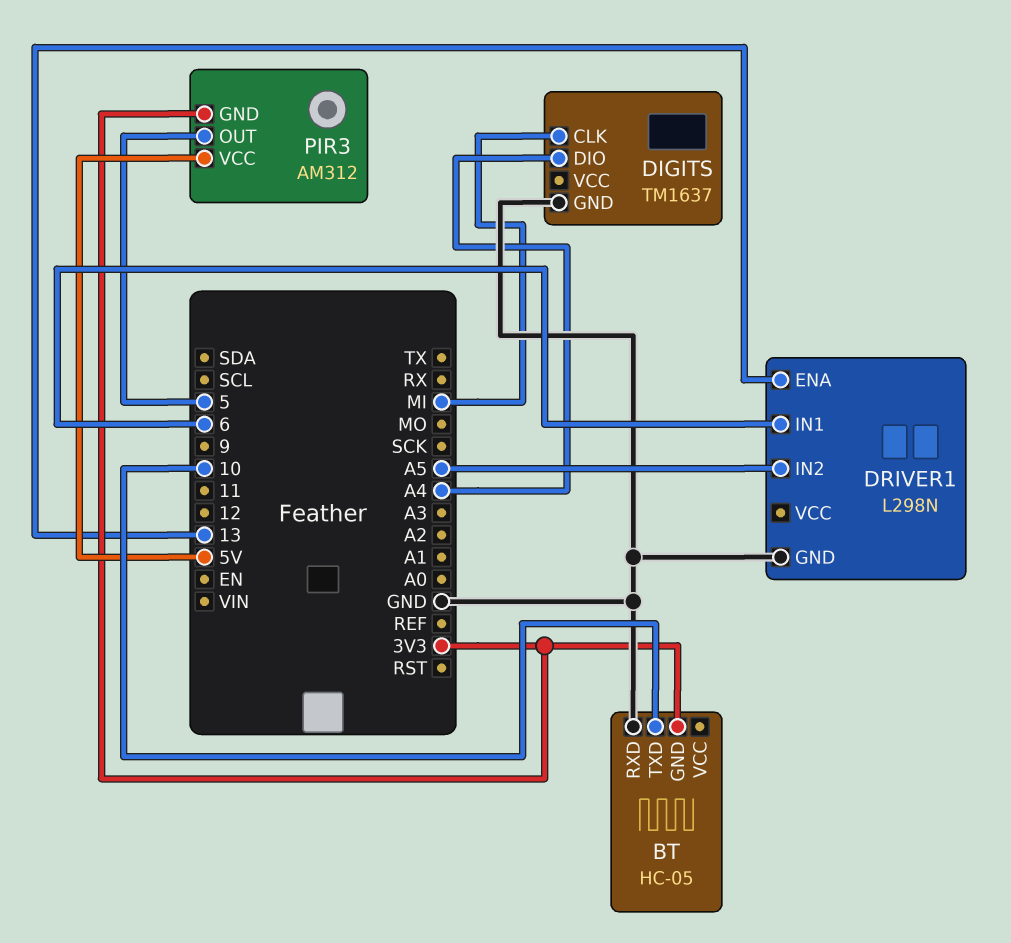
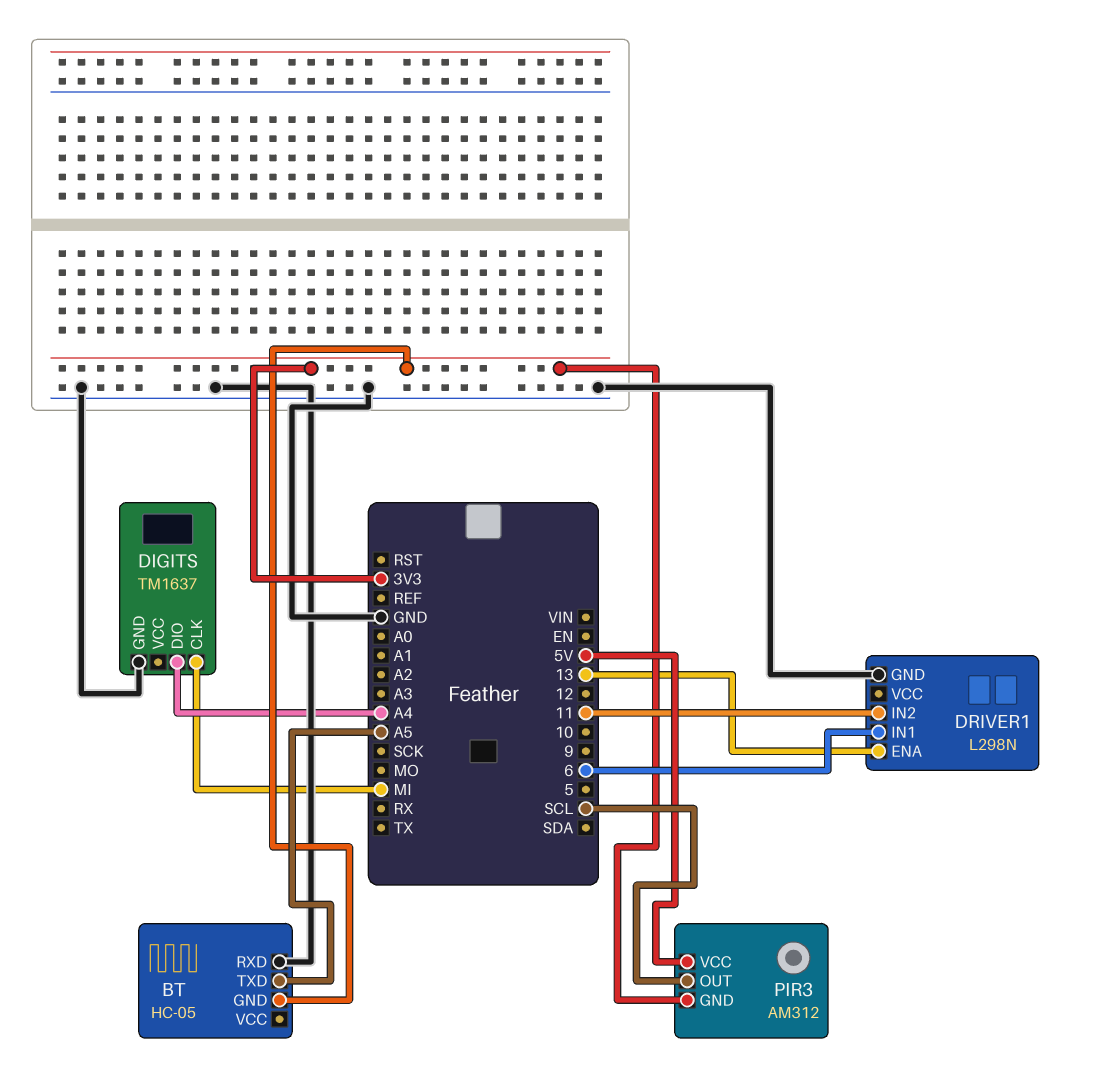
BT pin TXD: 10 -> A5
DRIVER1 pin IN2: A5 -> 11
PIR3 pin OUT: 5 -> SCL

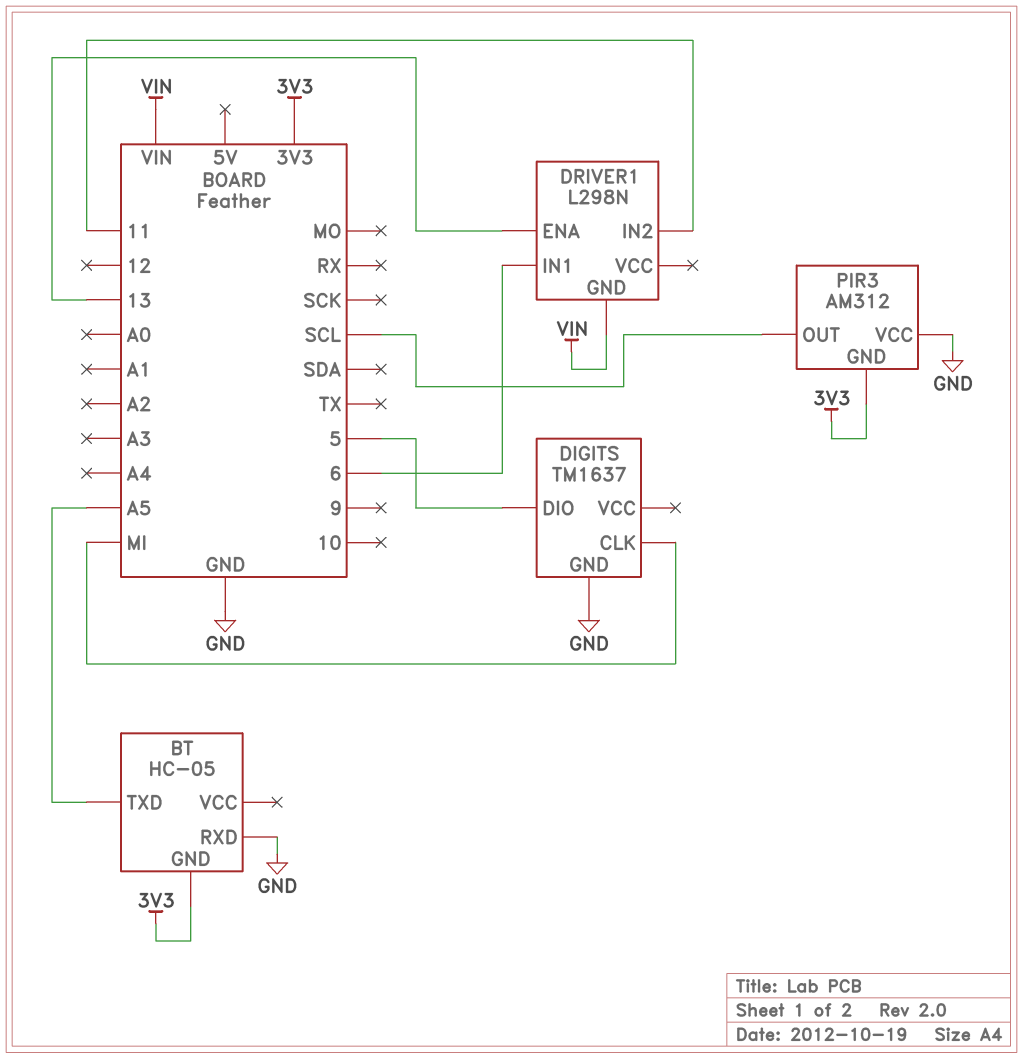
DIGITS pin DIO: A4 -> 5
DRIVER1 pin GND: GND -> VIN
PIR3 pin VCC: 5V -> GND

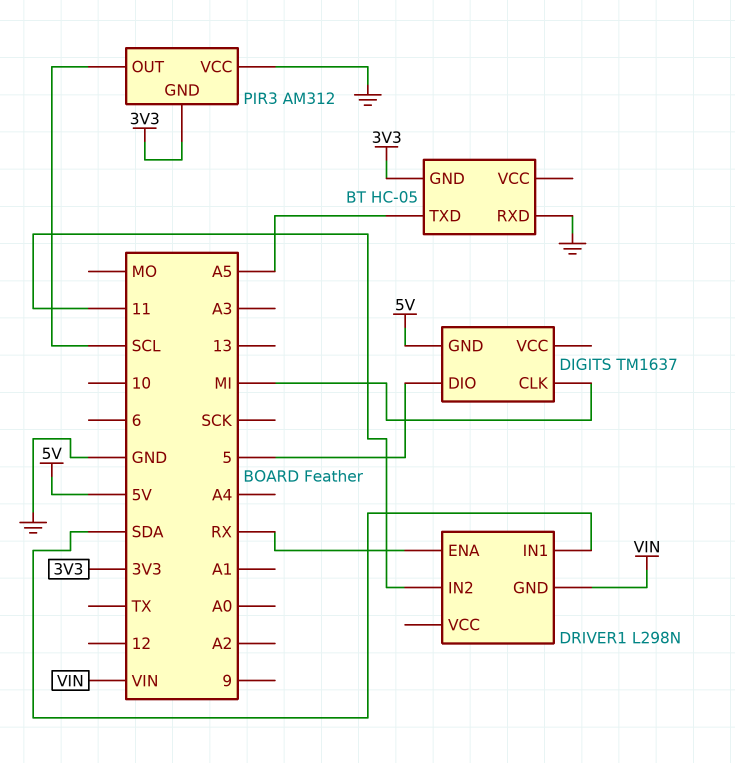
DIGITS pin GND: GND -> 5V
DRIVER1 pin ENA: 13 -> RX
DRIVER1 pin IN1: 6 -> SDA

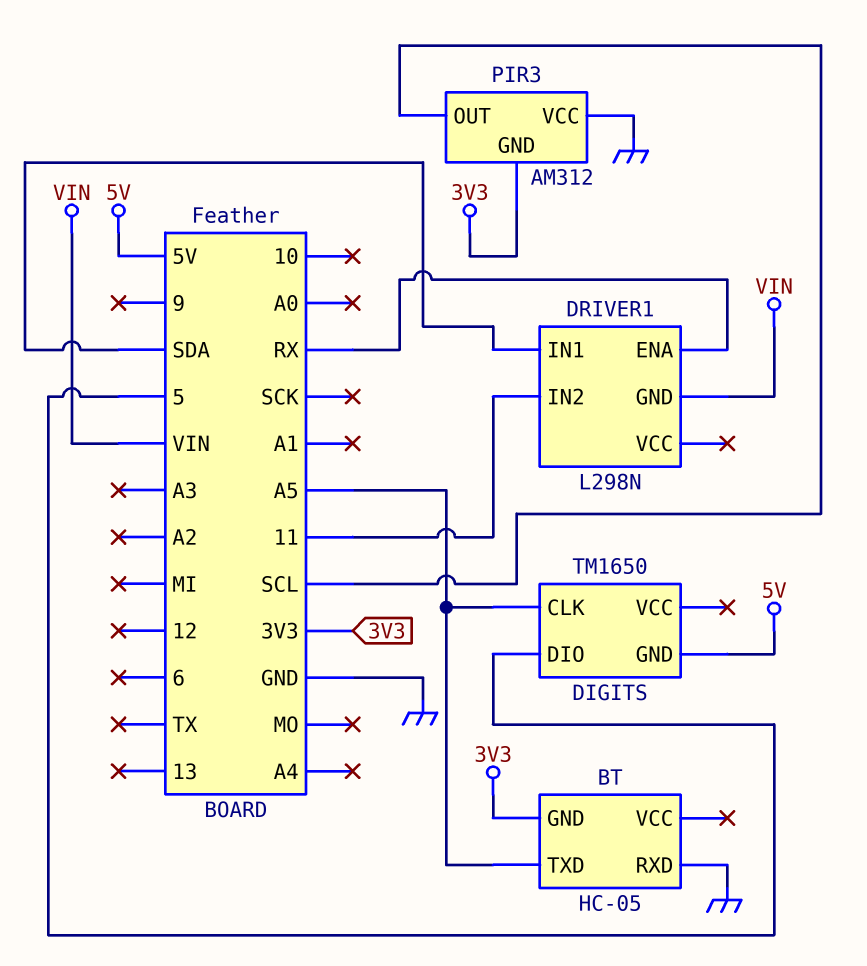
DIGITS: TM1637 -> TM1650
DIGITS pin CLK: MI -> A5

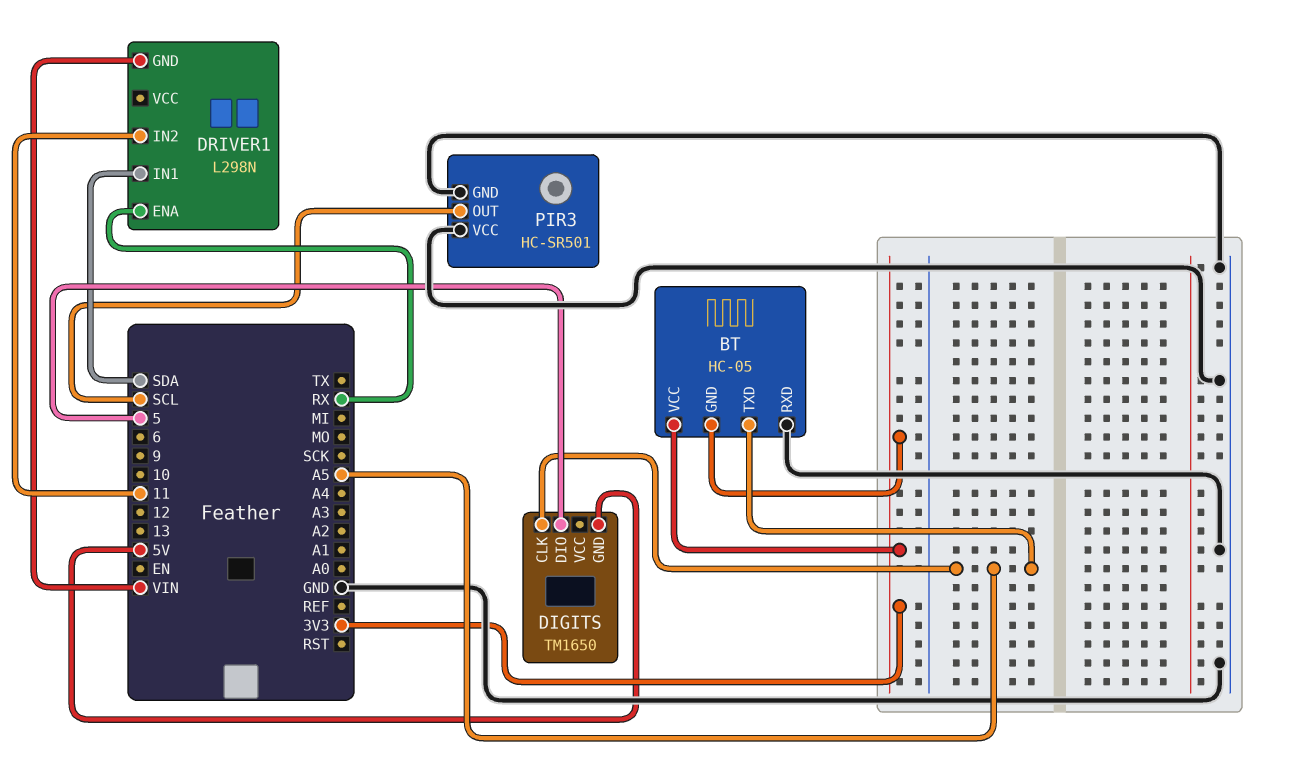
BT pin VCC: none -> 3V3
PIR3: AM312 -> HC-SR501
PIR3 pin GND: 3V3 -> GND

